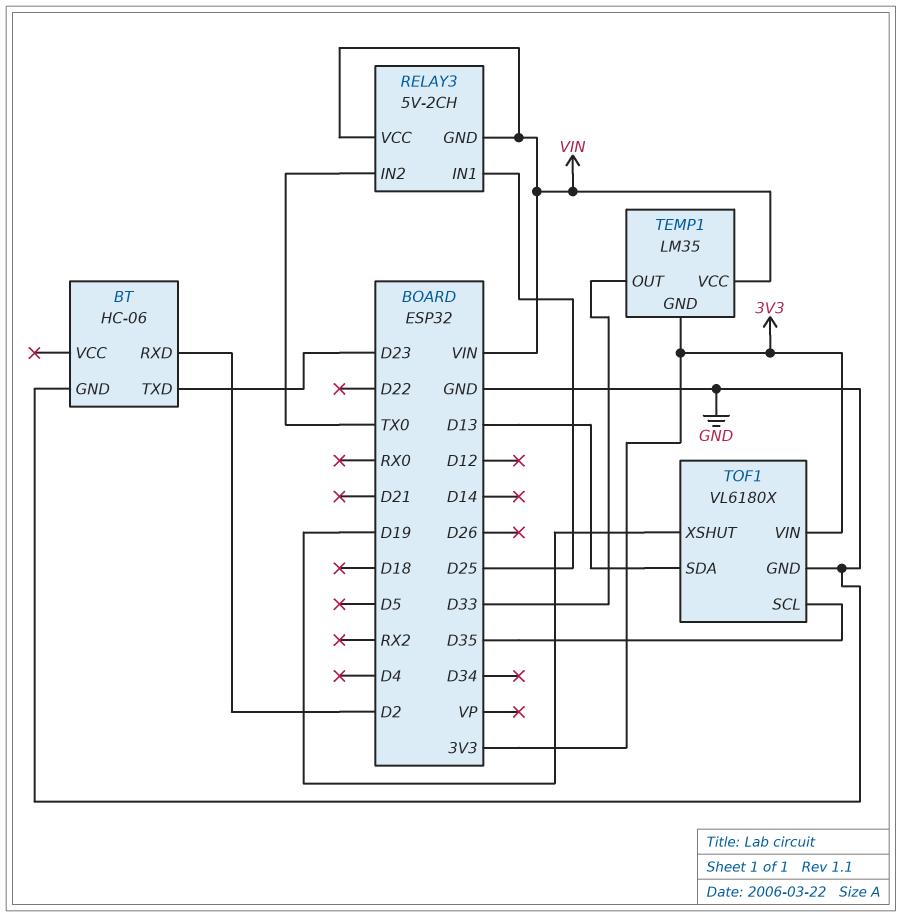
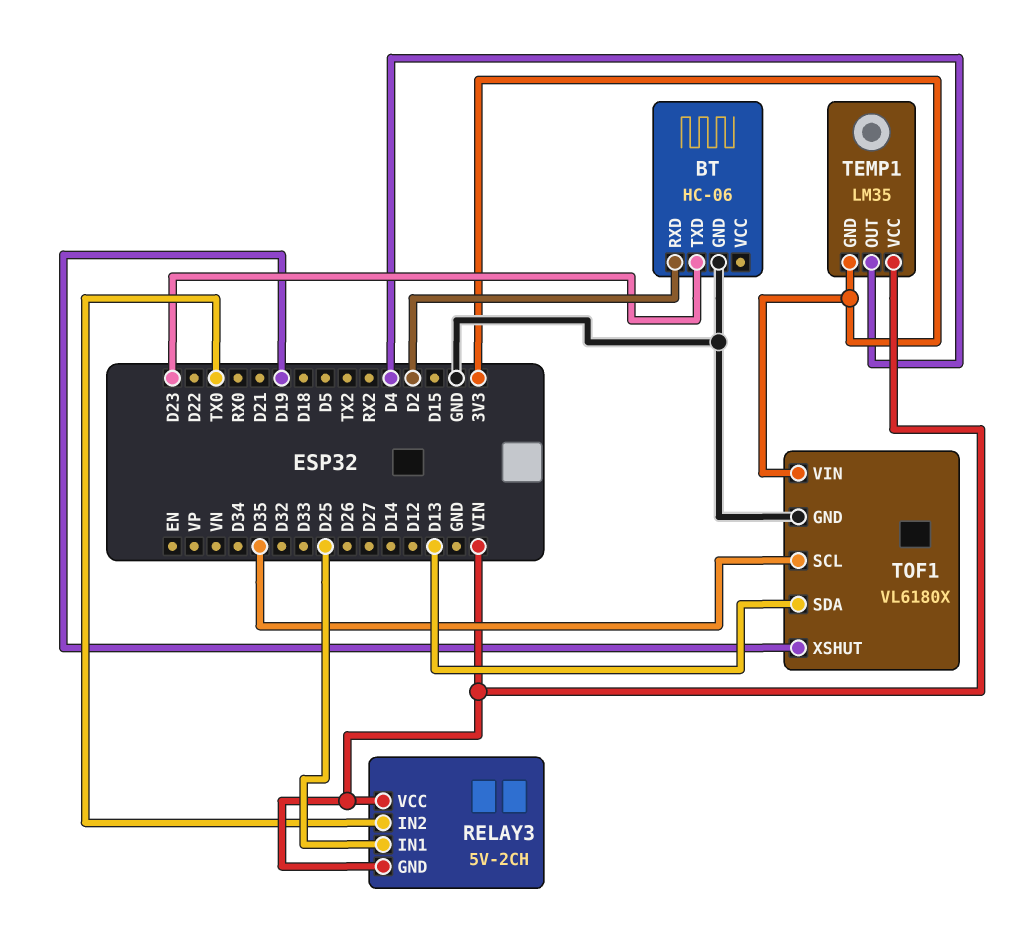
TEMP1 pin OUT: D33 -> D4

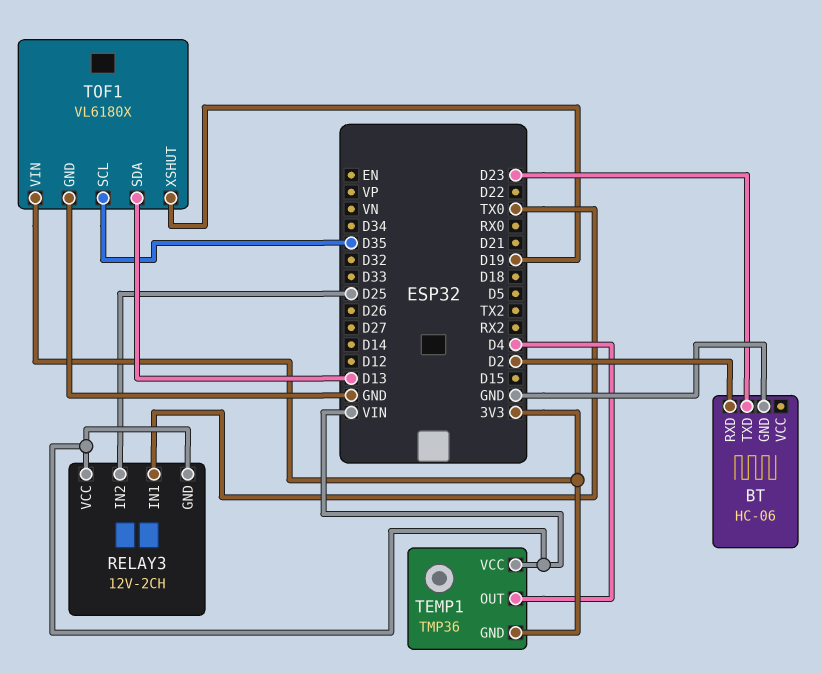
RELAY3: 5V-2CH -> 12V-2CH
RELAY3 pin IN1: D25 -> TX0
RELAY3 pin IN2: TX0 -> D25
TEMP1: LM35 -> TMP36

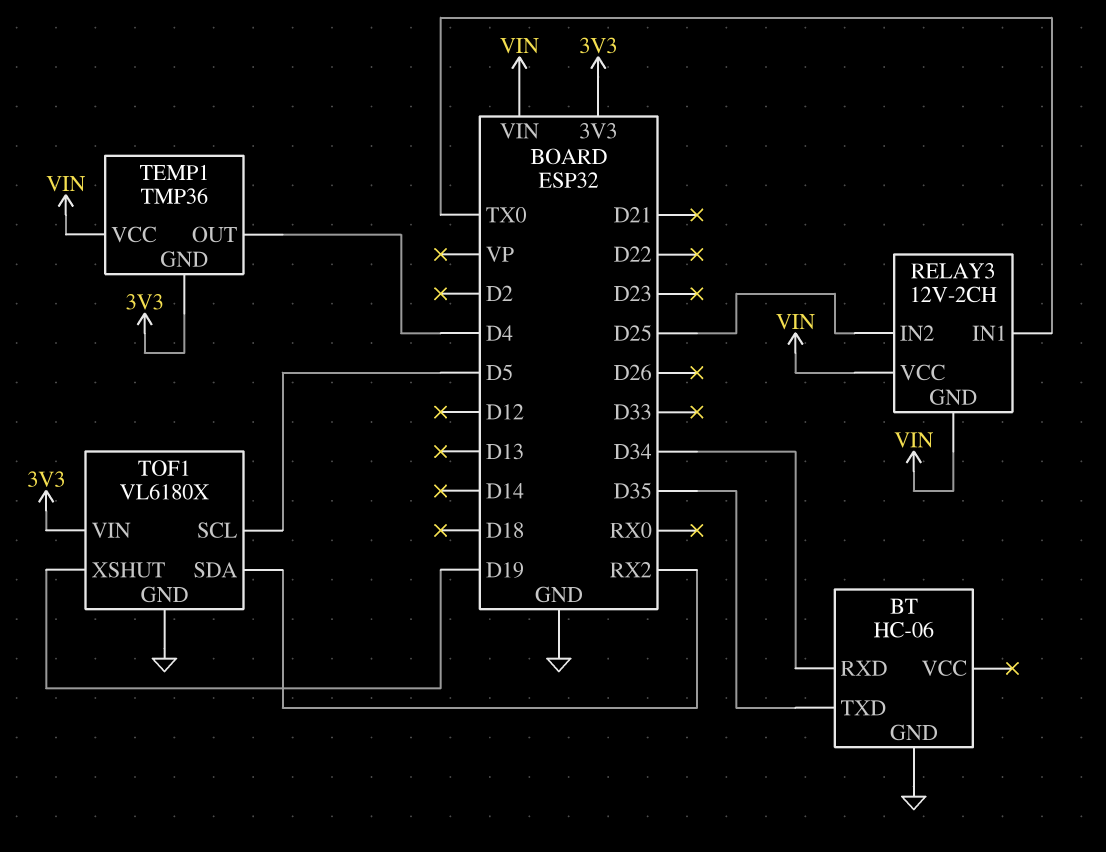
BT pin RXD: D2 -> D34
BT pin TXD: D23 -> D35
TOF1 pin SCL: D35 -> D5
TOF1 pin SDA: D13 -> RX2

